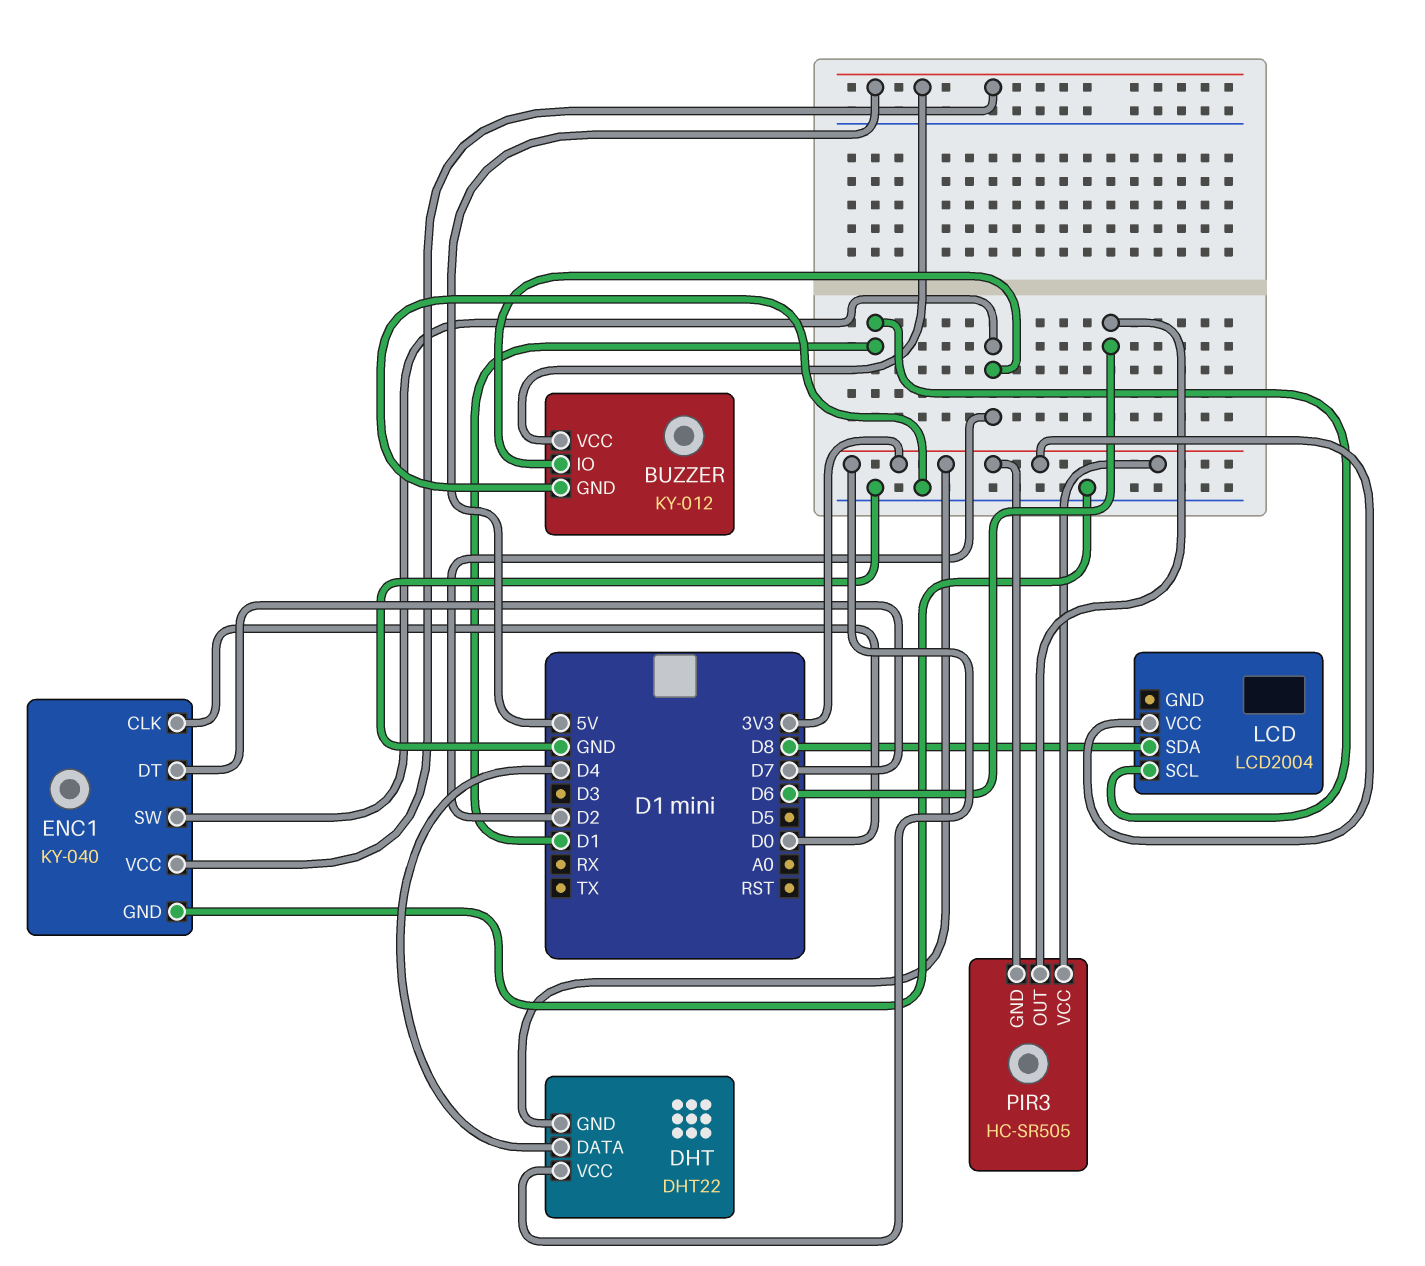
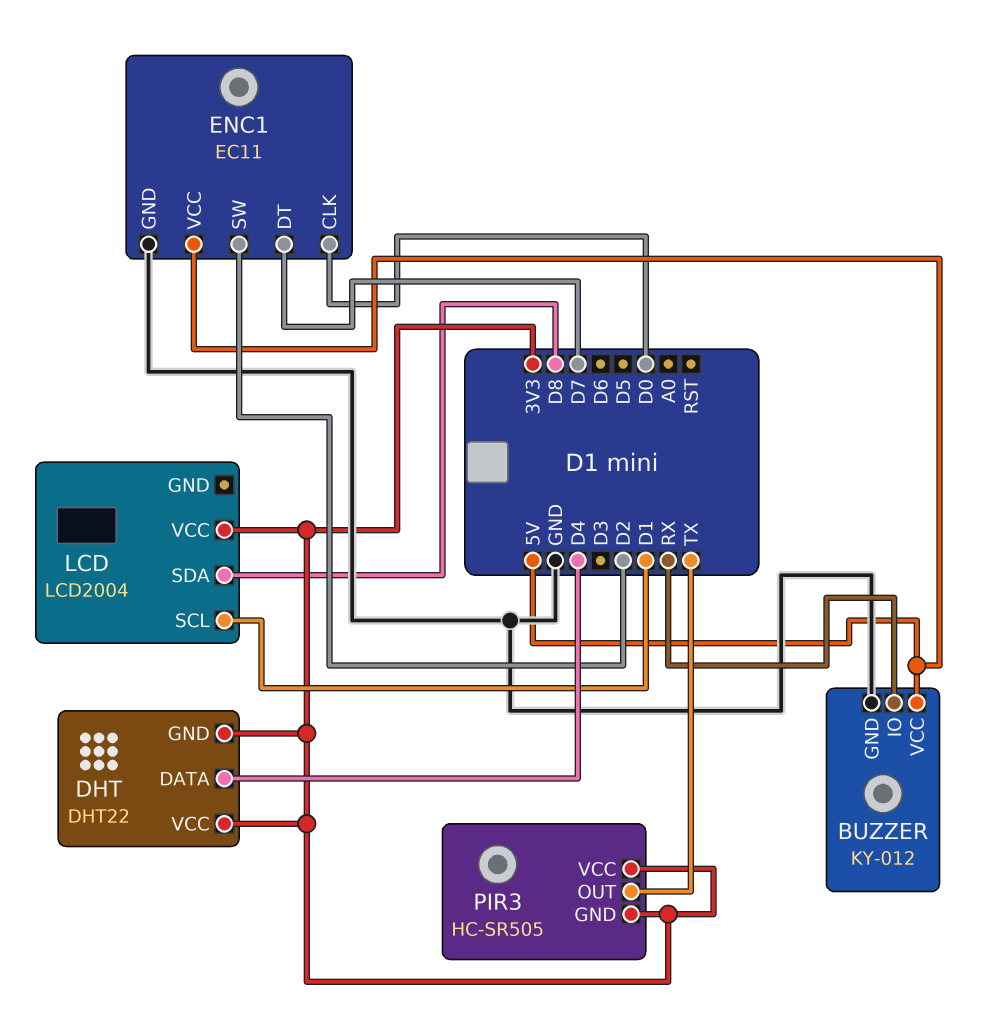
BUZZER pin IO: D2 -> RX
ENC1: KY-040 -> EC11
PIR3 pin OUT: D6 -> TX

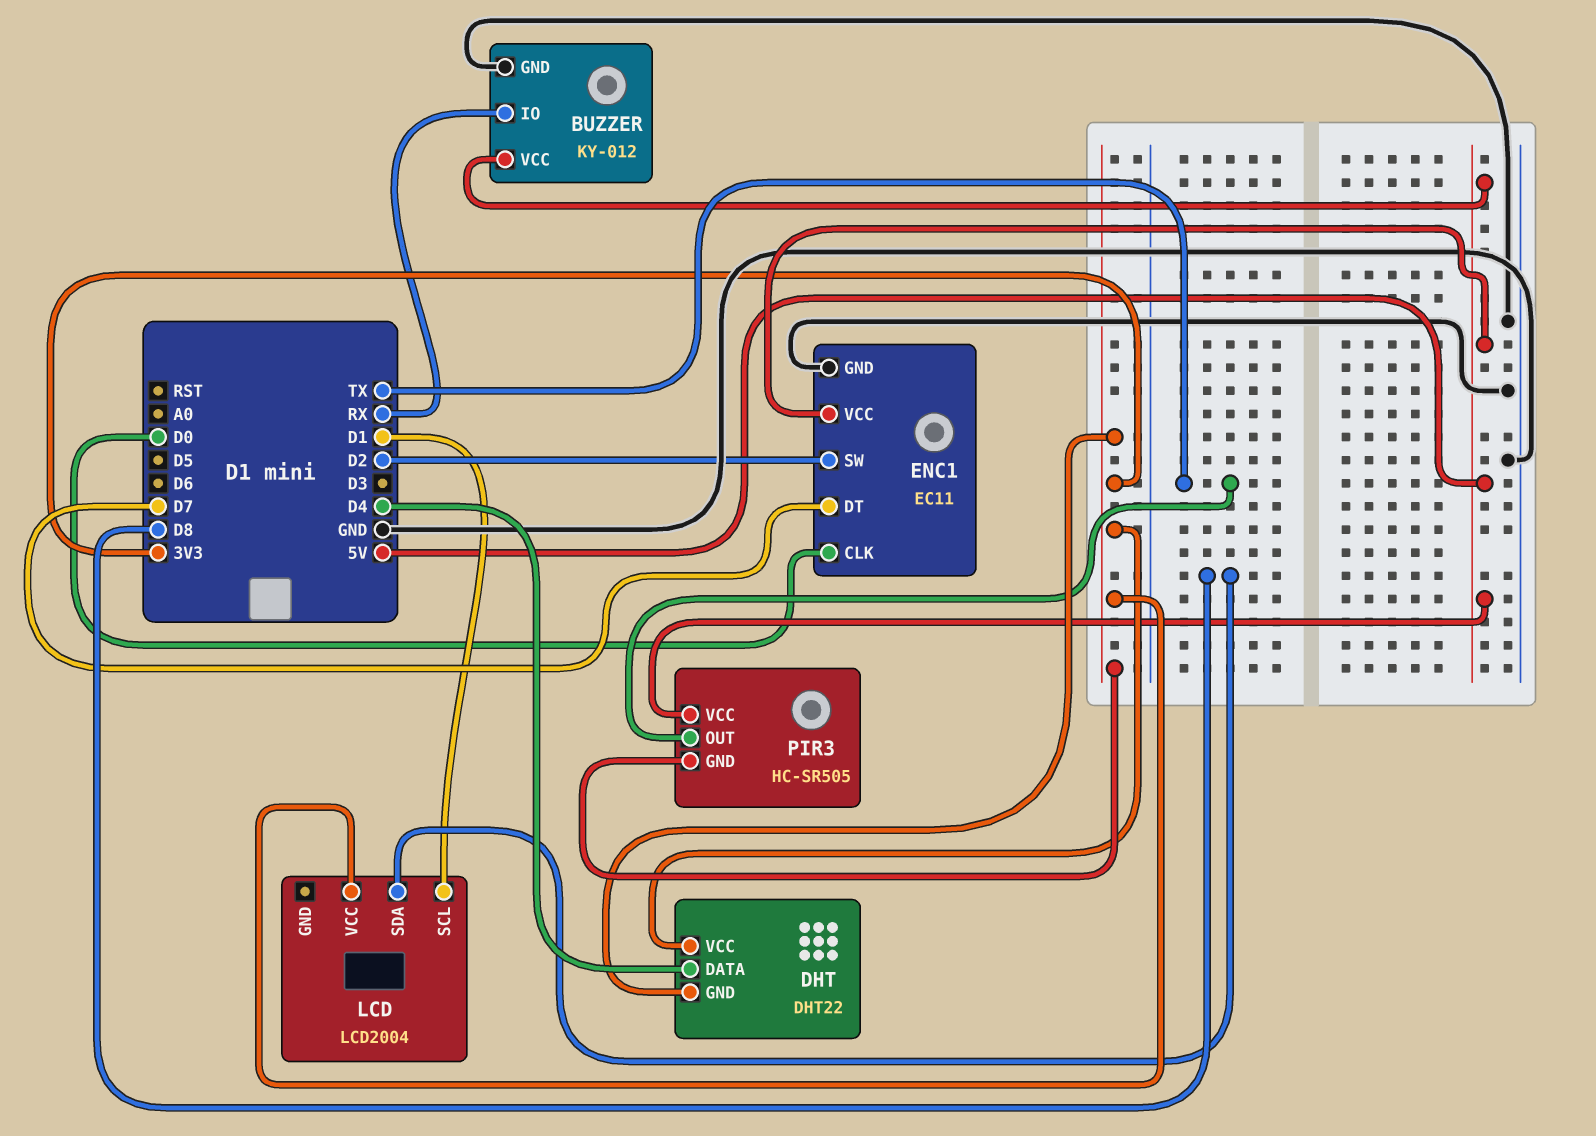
PIR3 pin VCC: 3V3 -> 5V

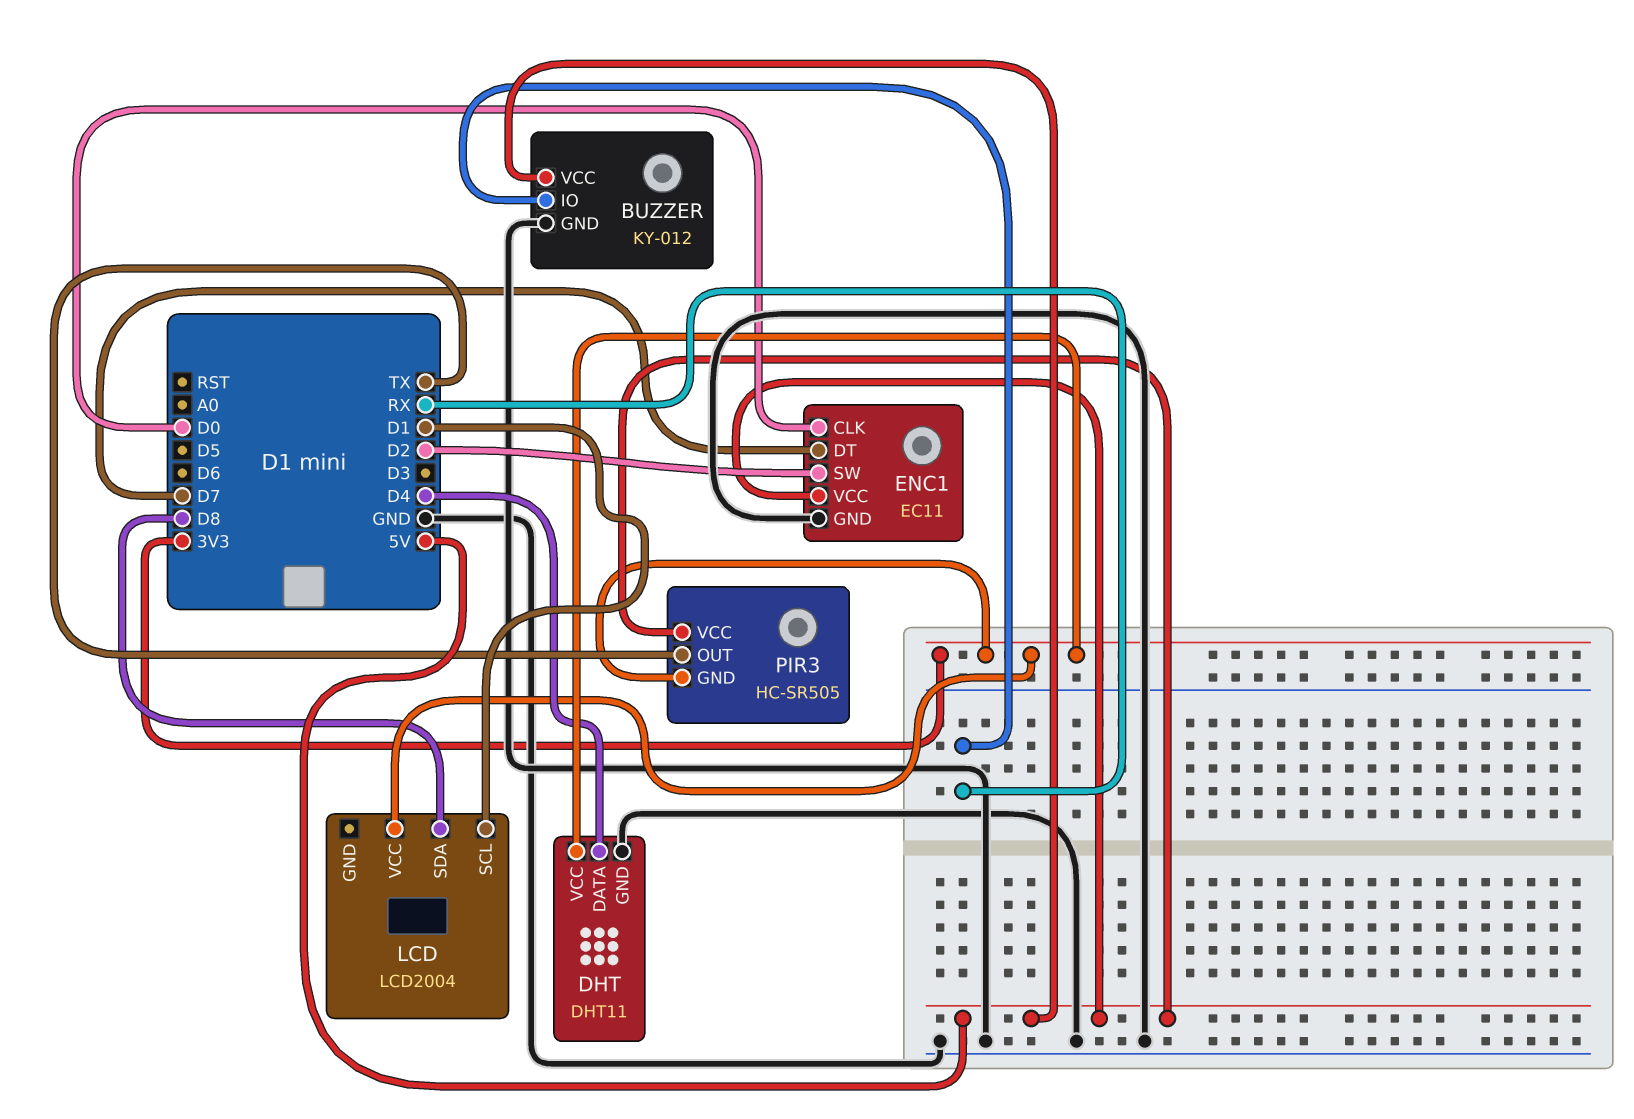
DHT: DHT22 -> DHT11
DHT pin GND: 3V3 -> GND

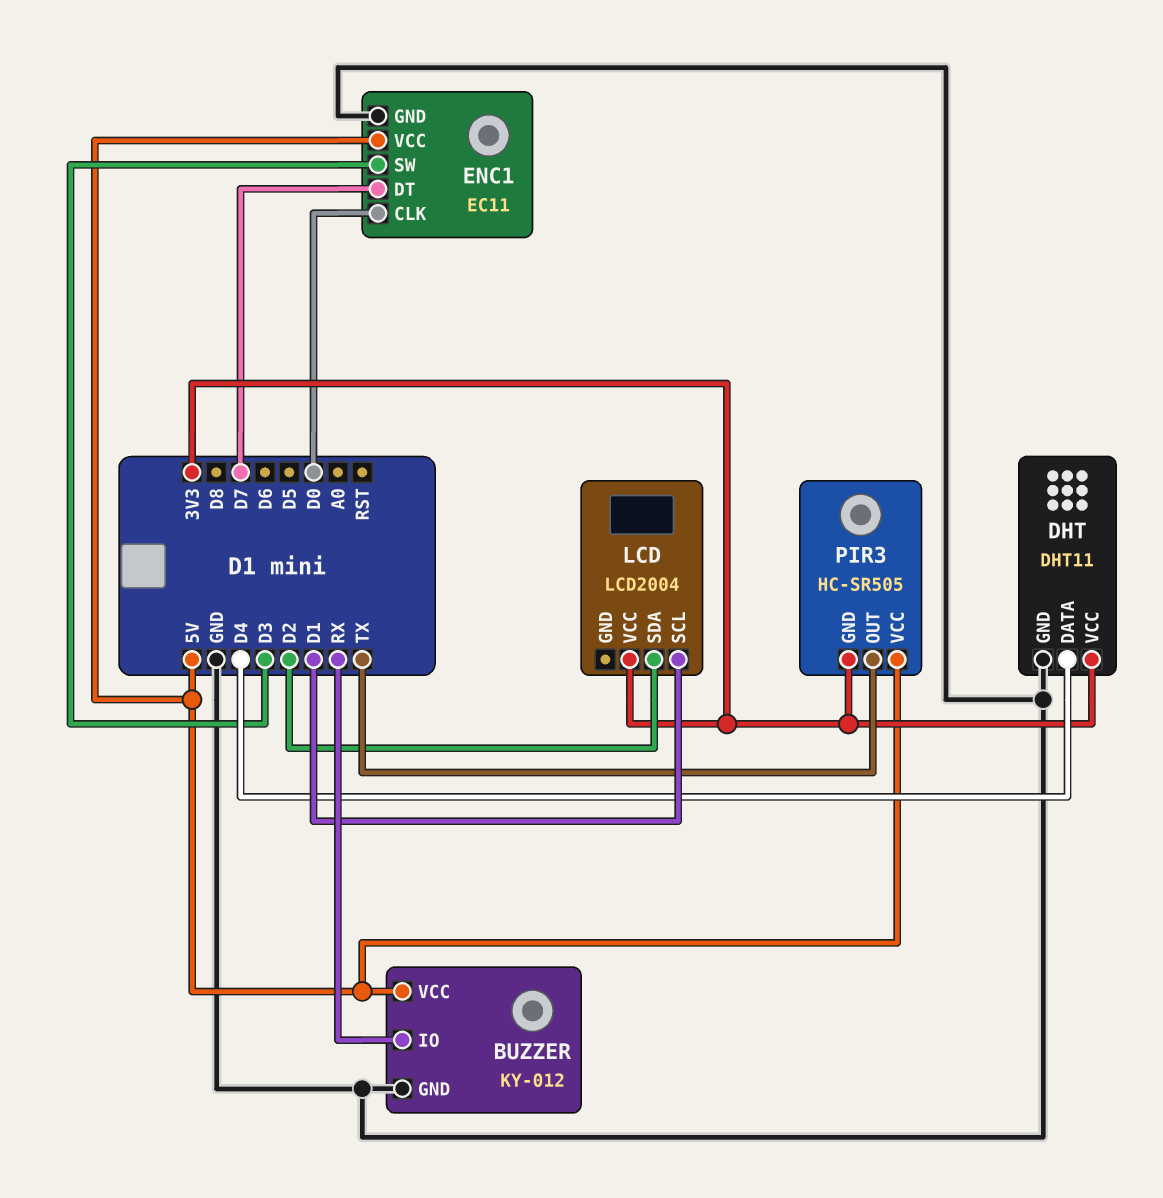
ENC1 pin SW: D2 -> D3
LCD pin SDA: D8 -> D2

